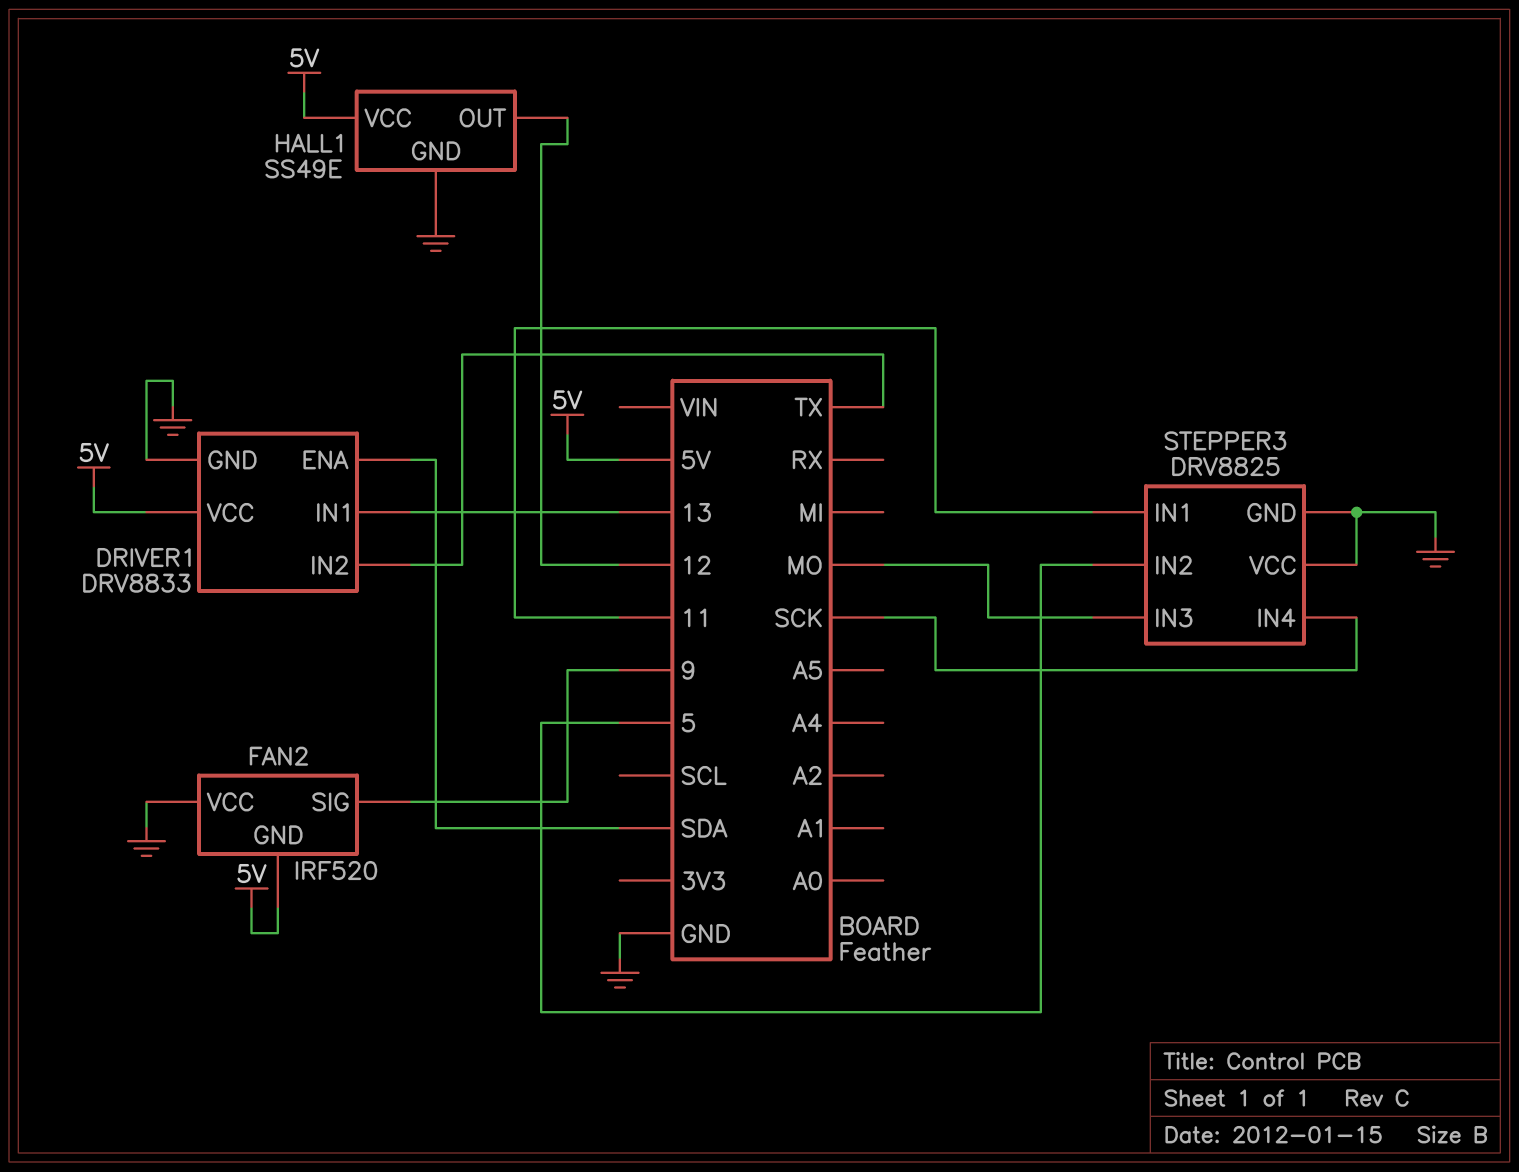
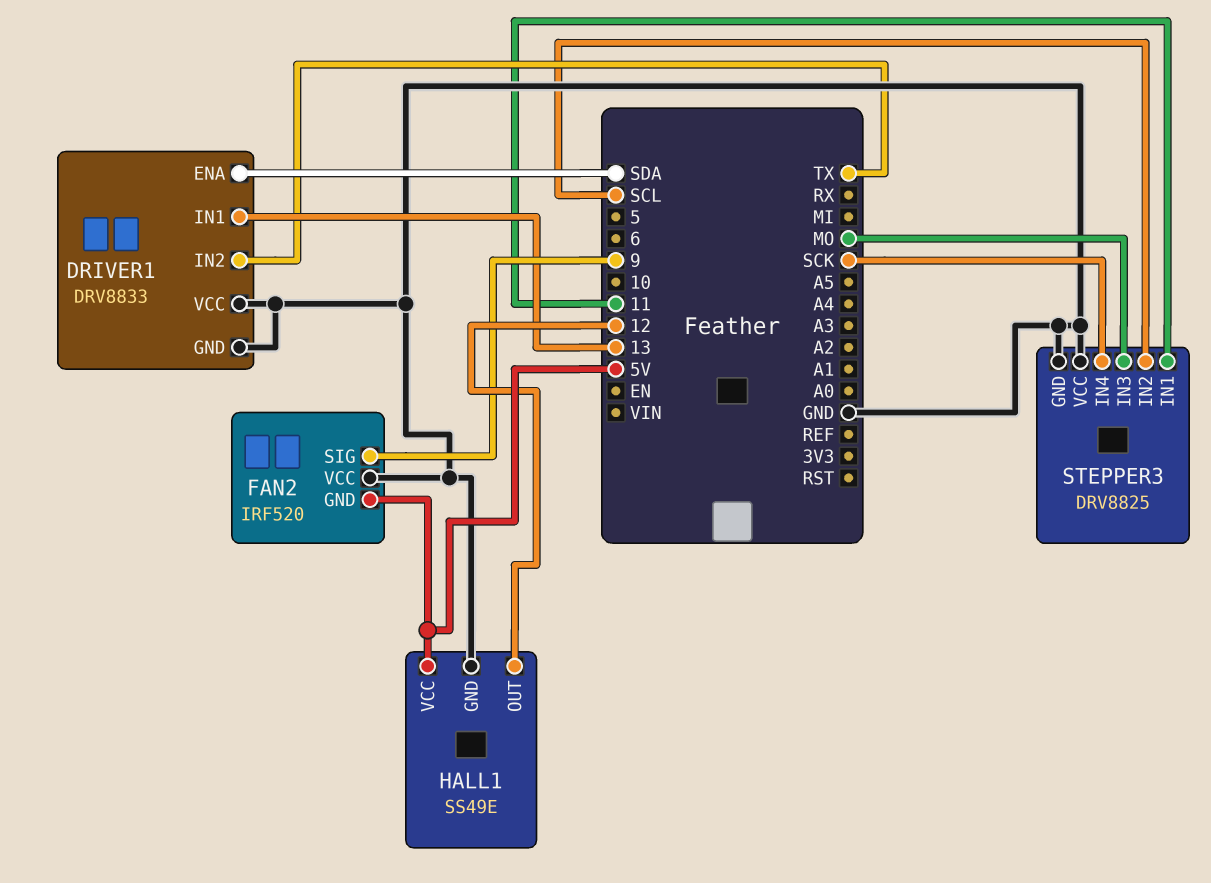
DRIVER1 pin VCC: 5V -> GND
STEPPER3 pin IN2: 5 -> SCL

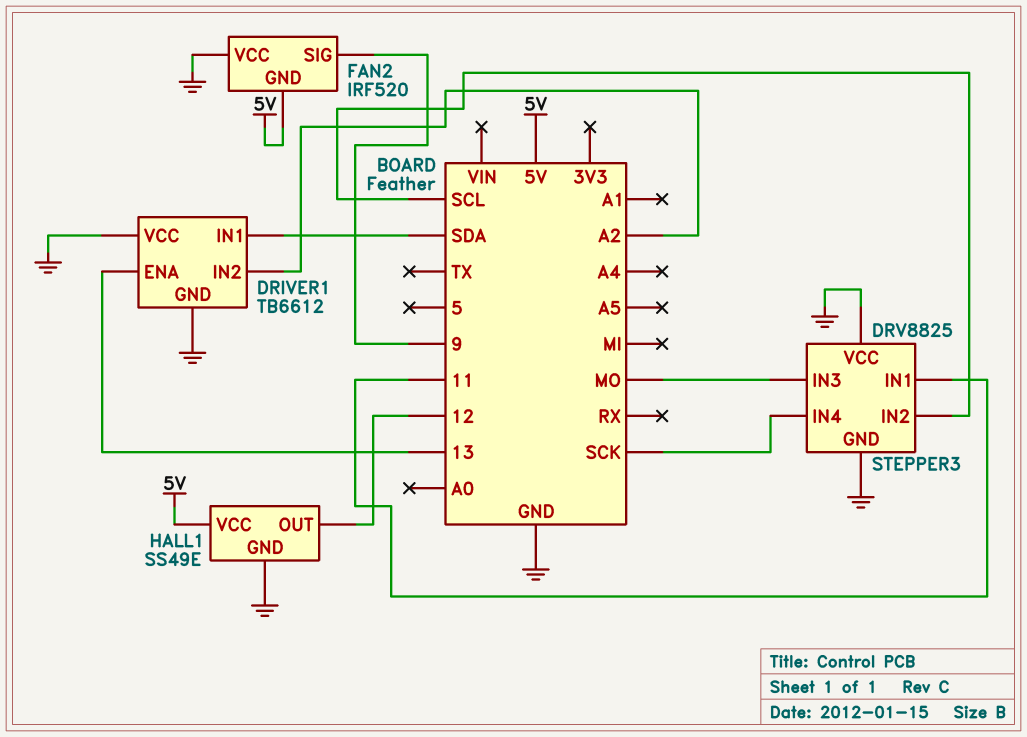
DRIVER1: DRV8833 -> TB6612
DRIVER1 pin ENA: SDA -> 13
DRIVER1 pin IN1: 13 -> SDA
DRIVER1 pin IN2: TX -> A2

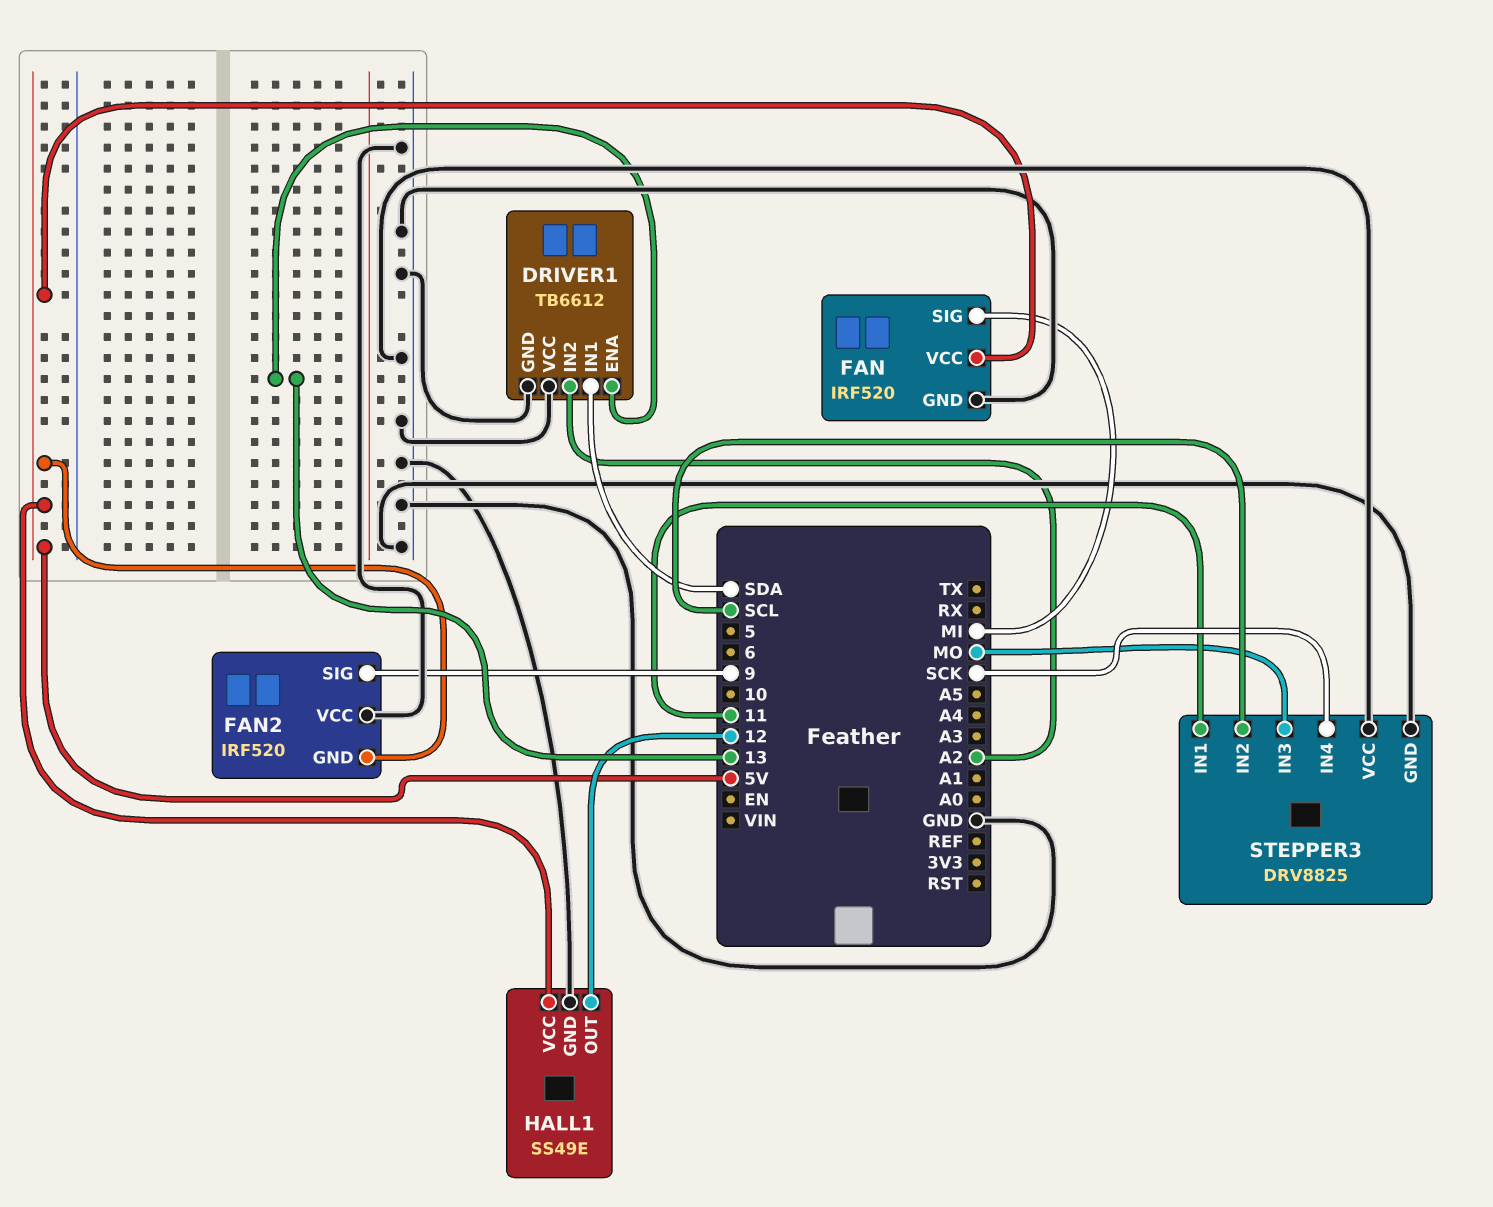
FAN: none -> IRF520
FAN pin GND: none -> GND
FAN pin SIG: none -> MI
FAN pin VCC: none -> 5V

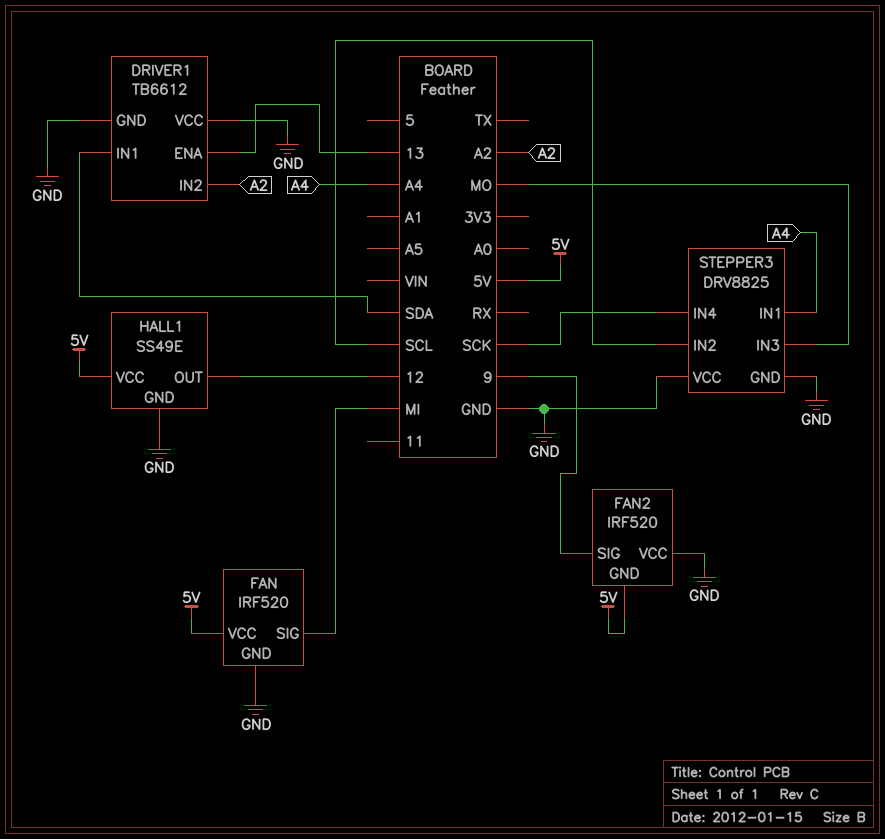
STEPPER3 pin IN1: 11 -> A4

